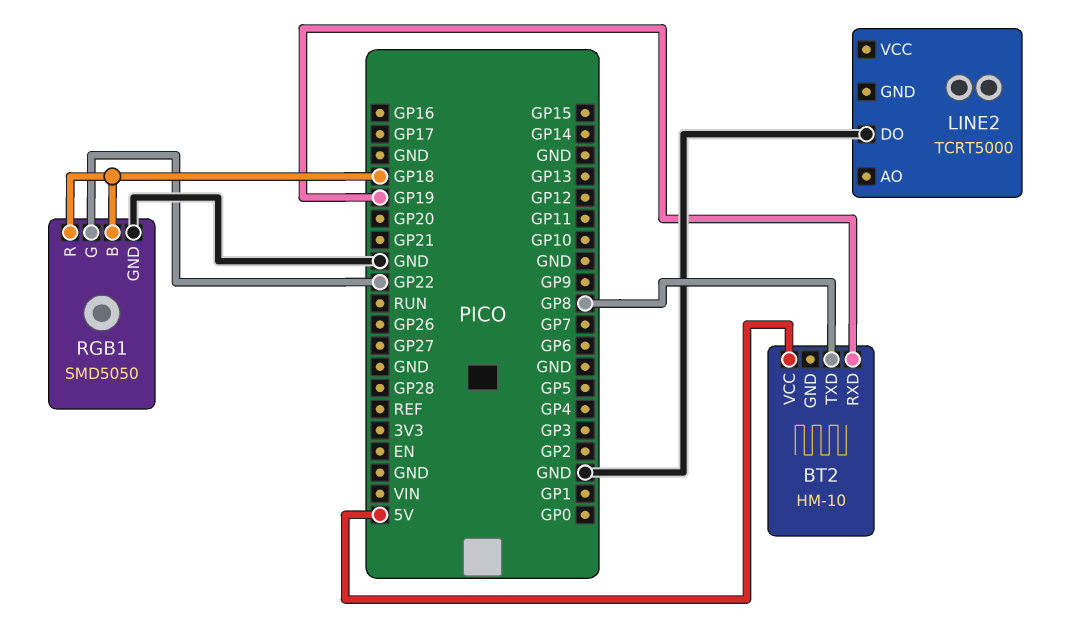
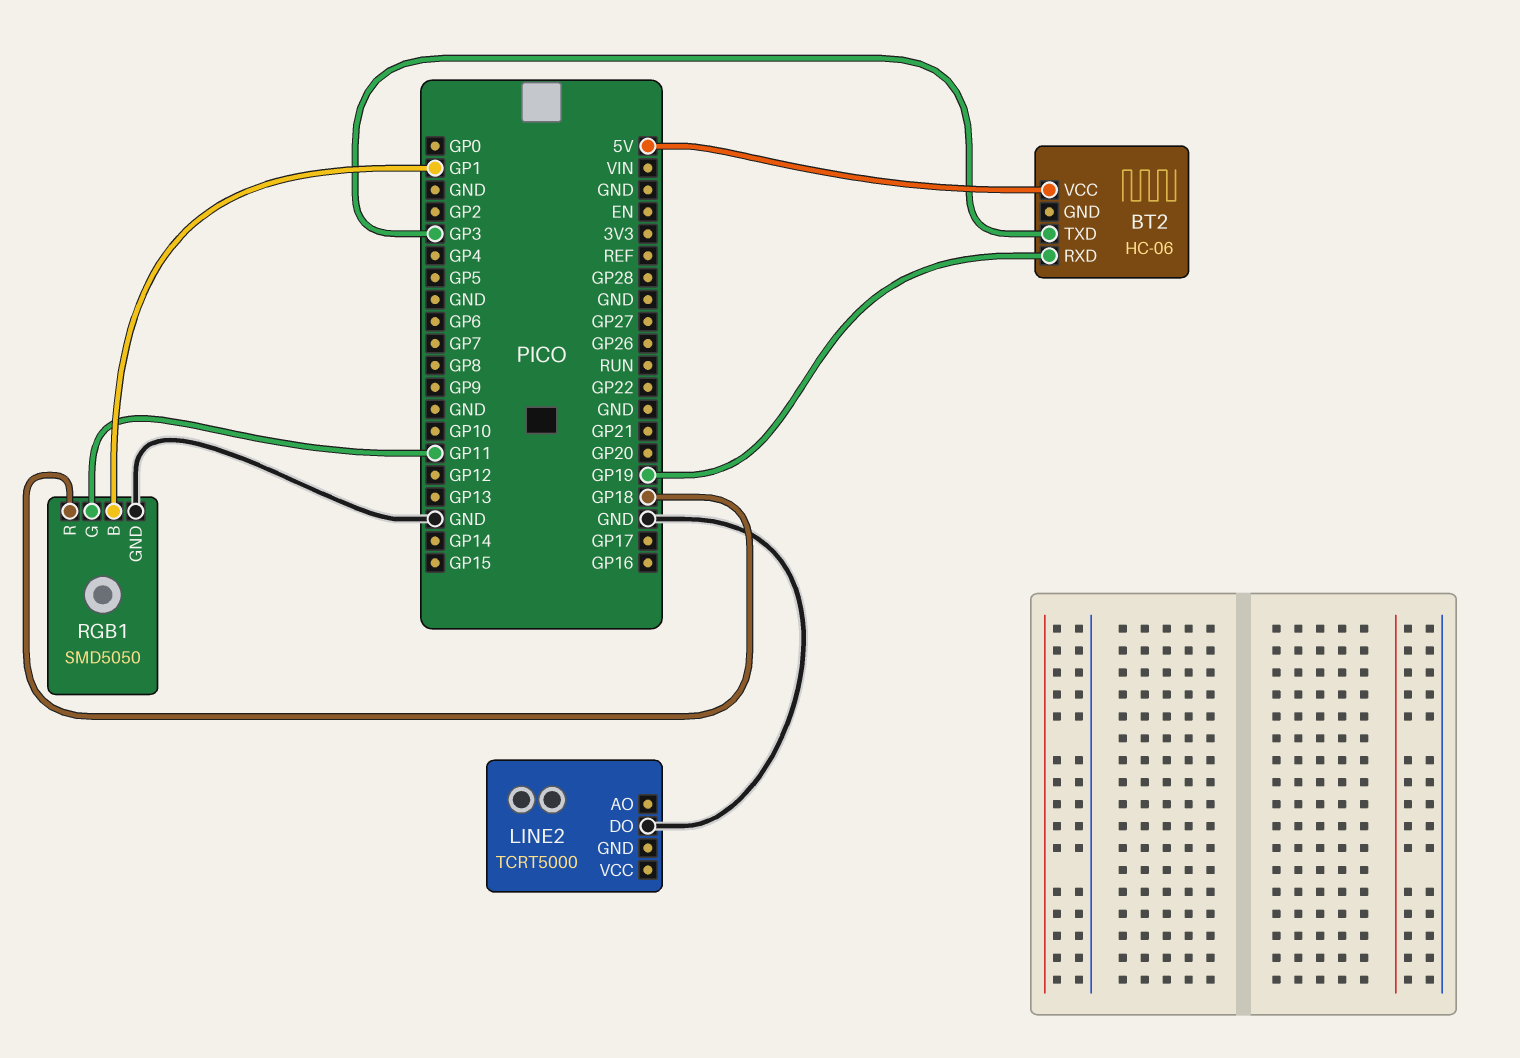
BT2: HM-10 -> HC-06
BT2 pin TXD: GP8 -> GP3
RGB1 pin B: GP18 -> GP1
RGB1 pin G: GP22 -> GP11

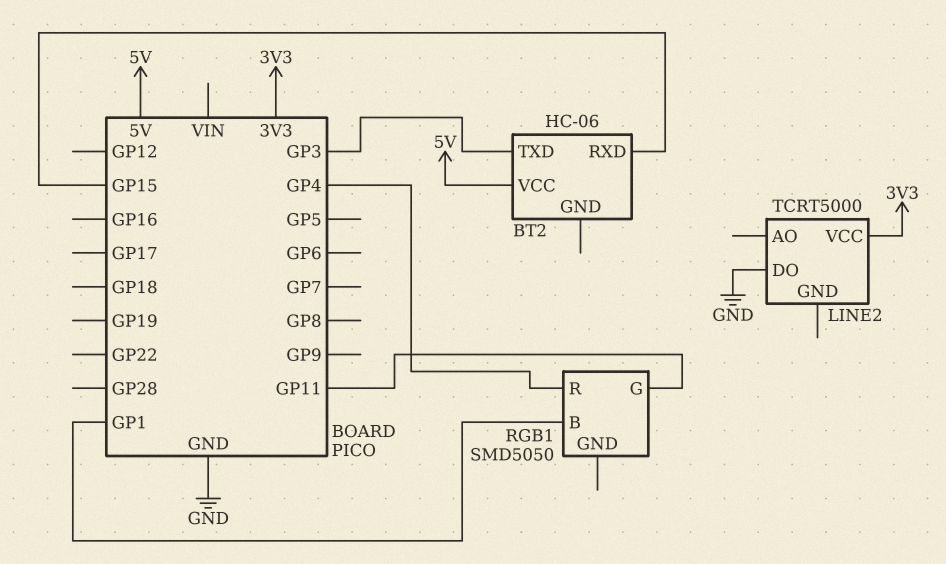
BT2 pin RXD: GP19 -> GP15
LINE2 pin VCC: none -> 3V3
RGB1 pin GND: GND -> none
RGB1 pin R: GP18 -> GP4

